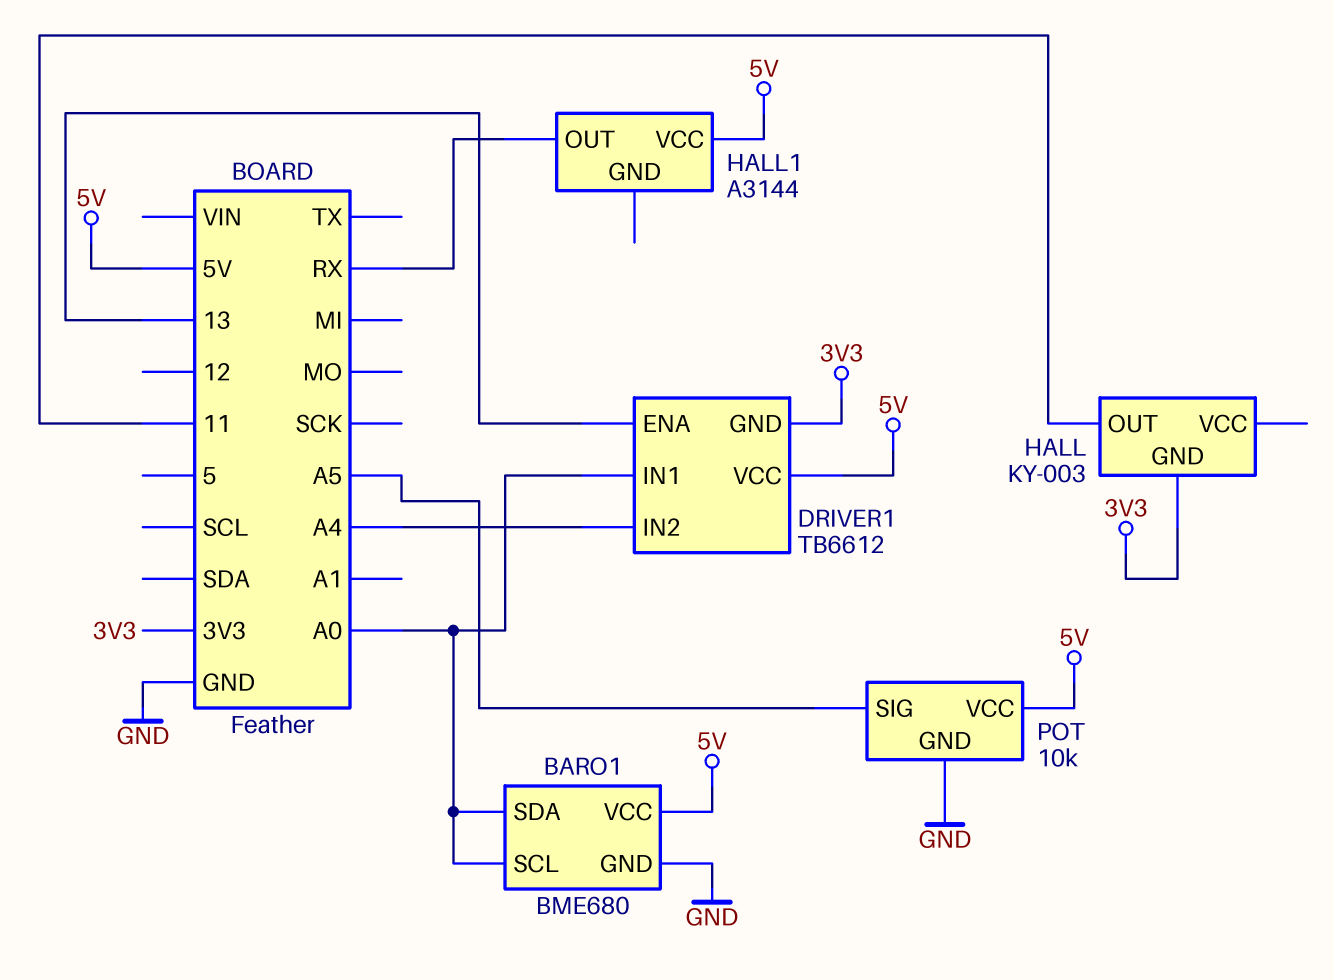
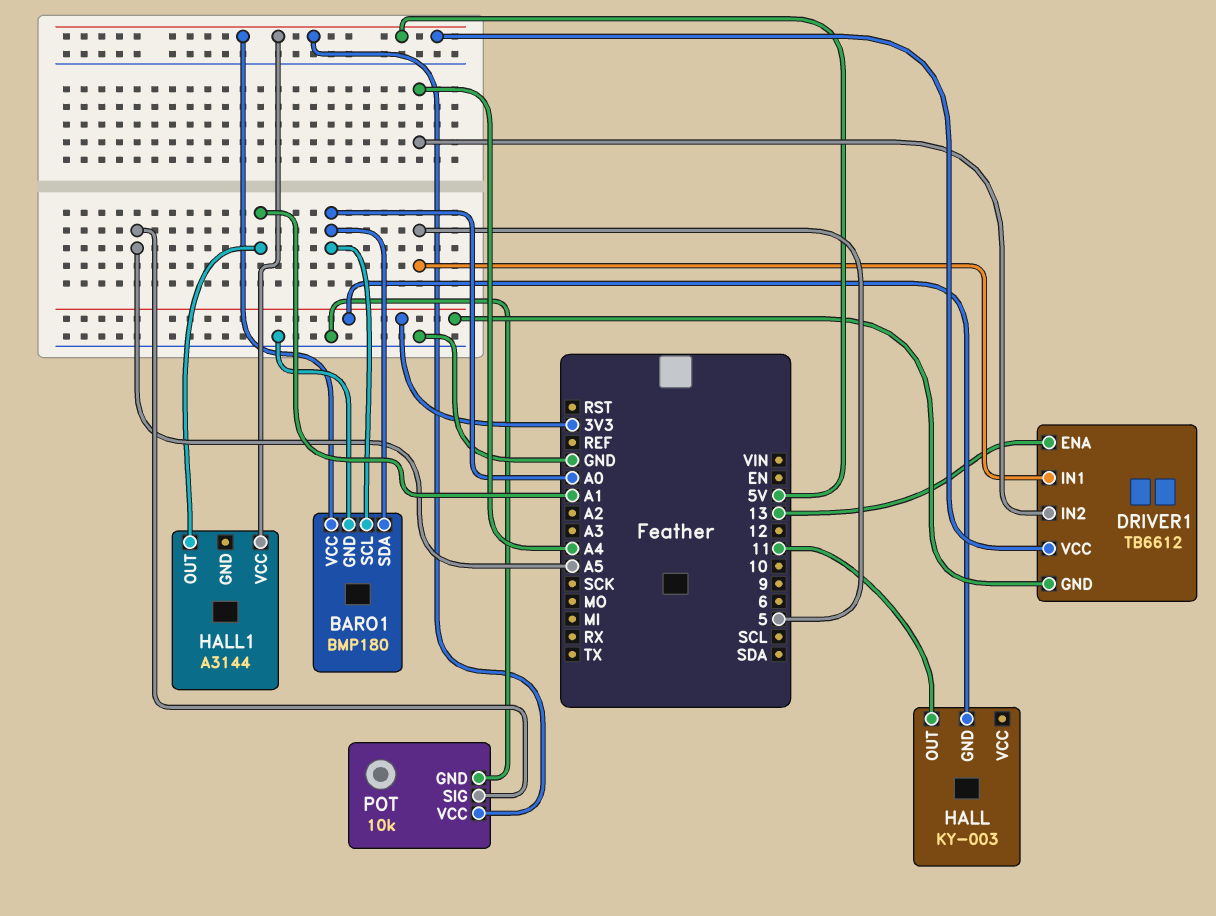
BARO1: BME680 -> BMP180
DRIVER1 pin IN1: A0 -> 5
HALL1 pin OUT: RX -> A1

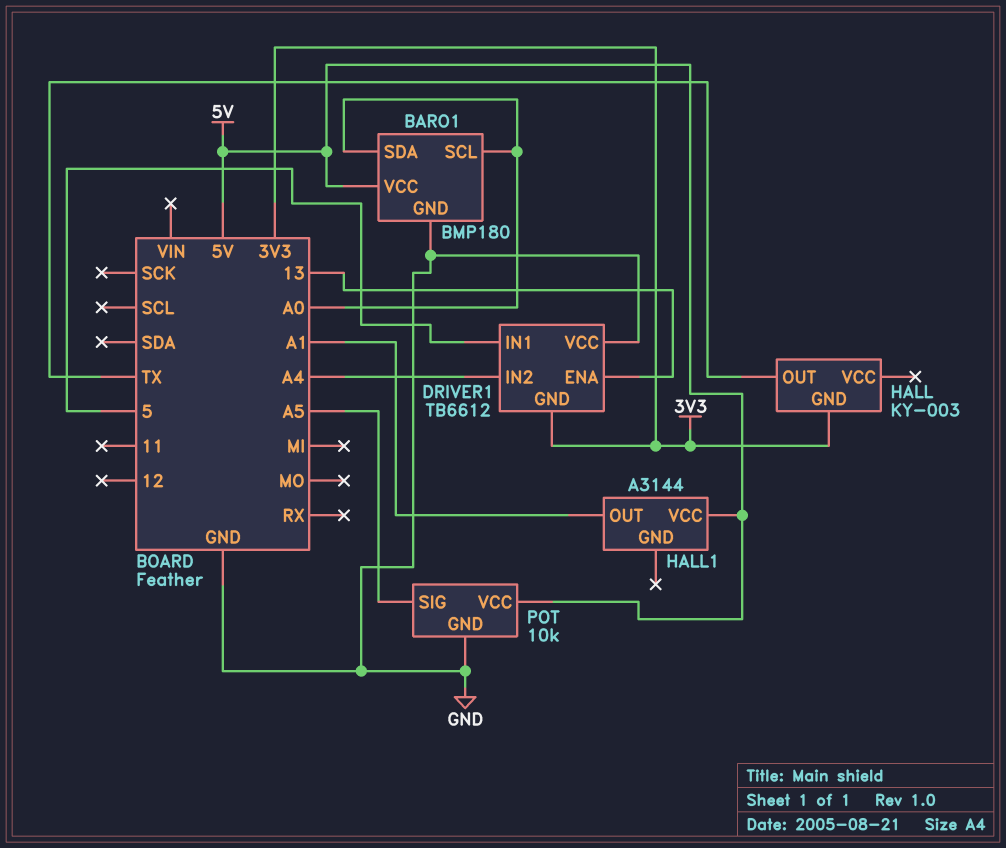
DRIVER1 pin VCC: 5V -> GND
HALL pin OUT: 11 -> TX

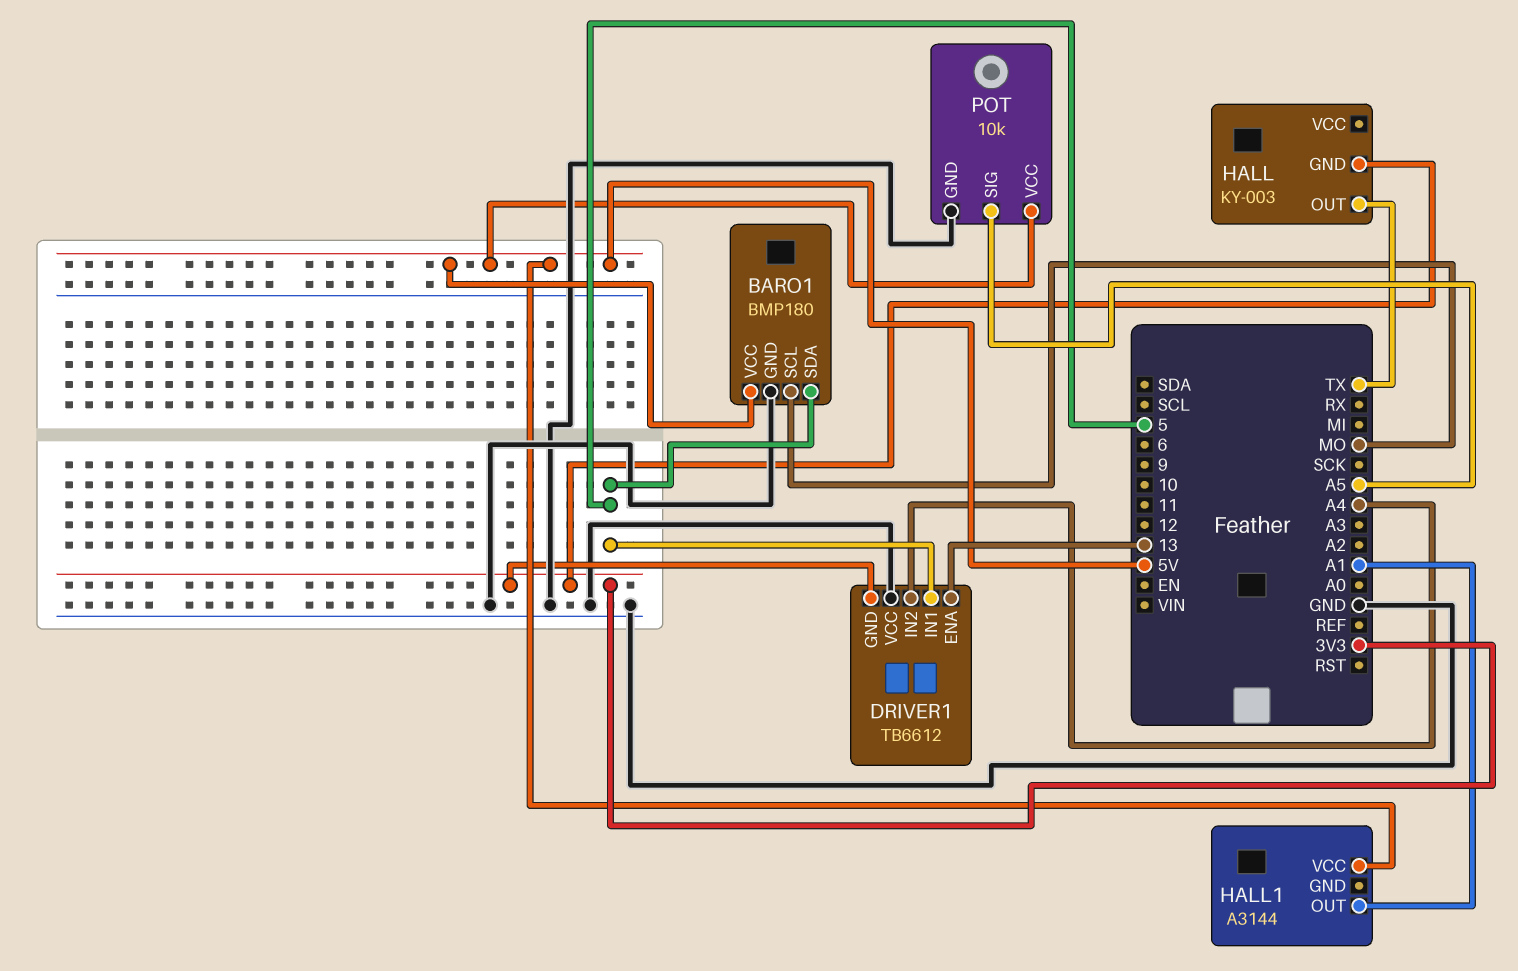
BARO1 pin SCL: A0 -> MO
BARO1 pin SDA: A0 -> 5

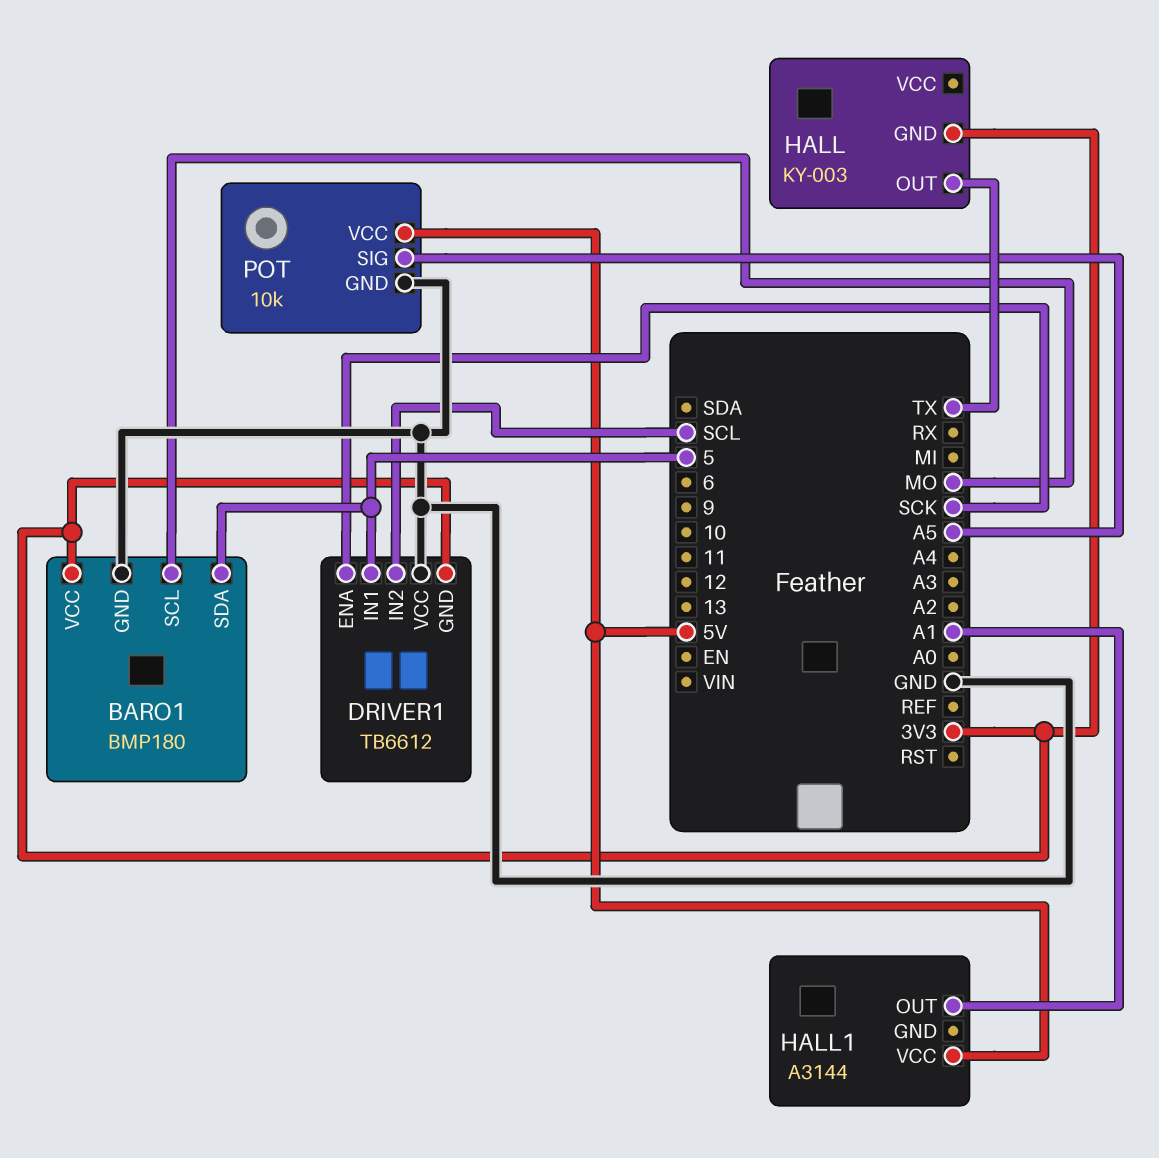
BARO1 pin VCC: 5V -> 3V3
DRIVER1 pin ENA: 13 -> SCK
DRIVER1 pin IN2: A4 -> SCL

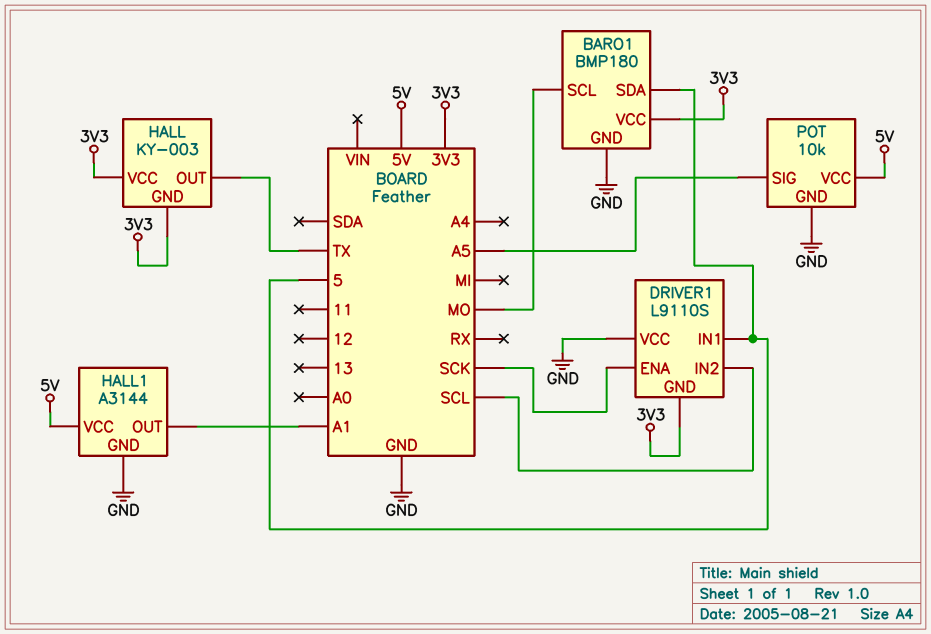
DRIVER1: TB6612 -> L9110S
HALL pin VCC: none -> 3V3
HALL1 pin GND: none -> GND

